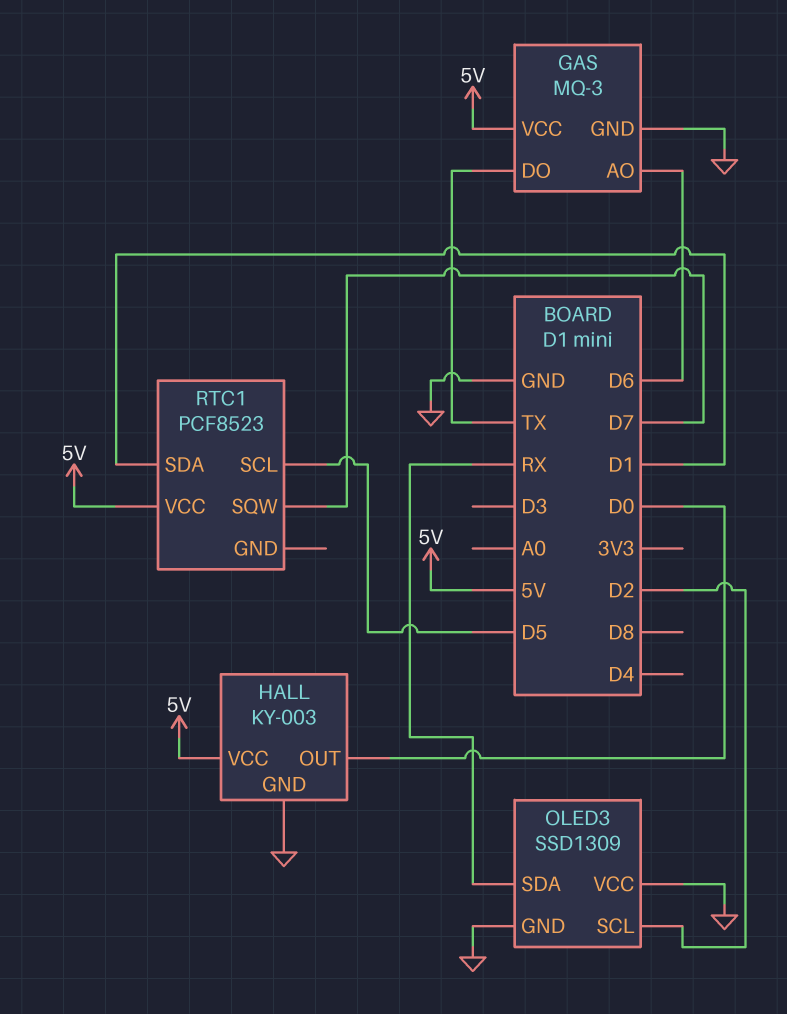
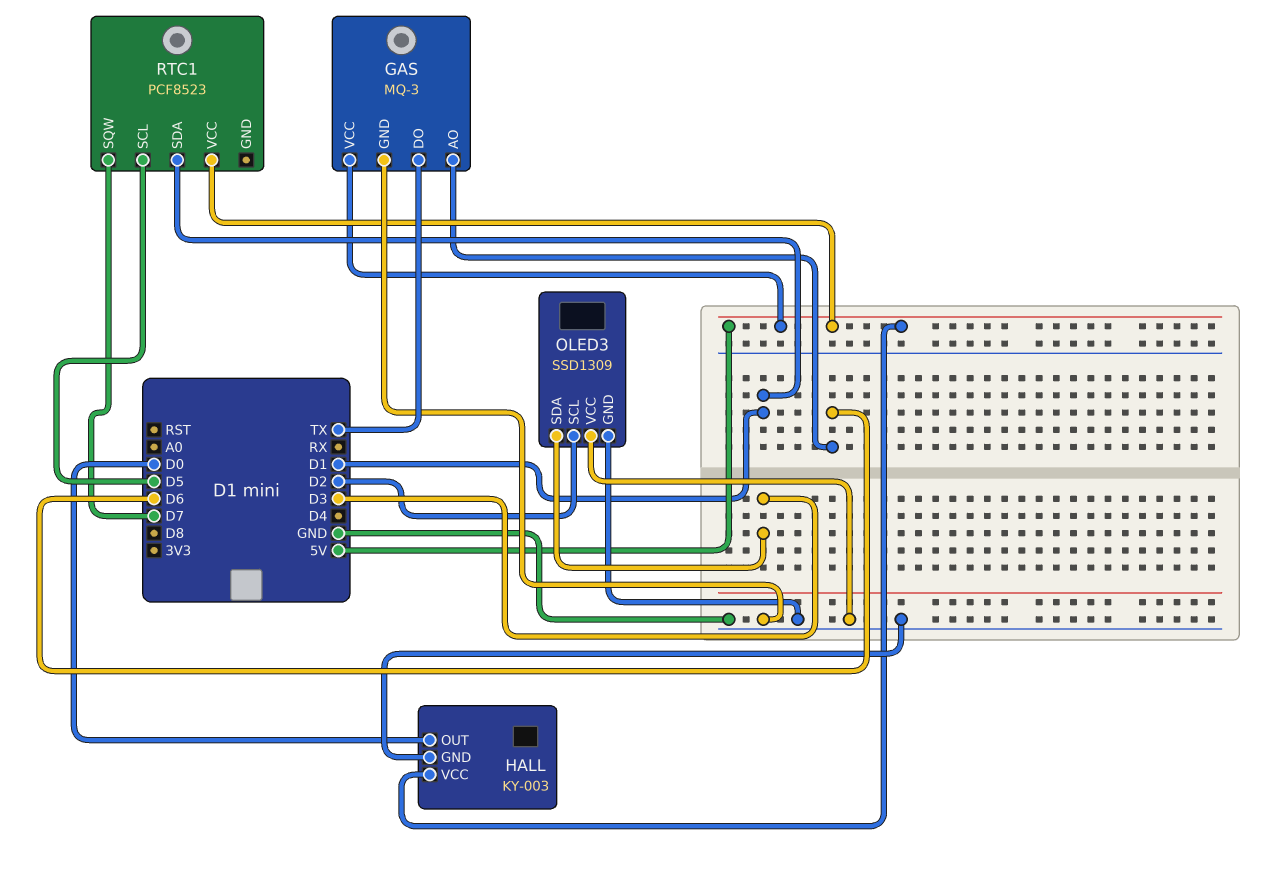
OLED3 pin SDA: RX -> D3

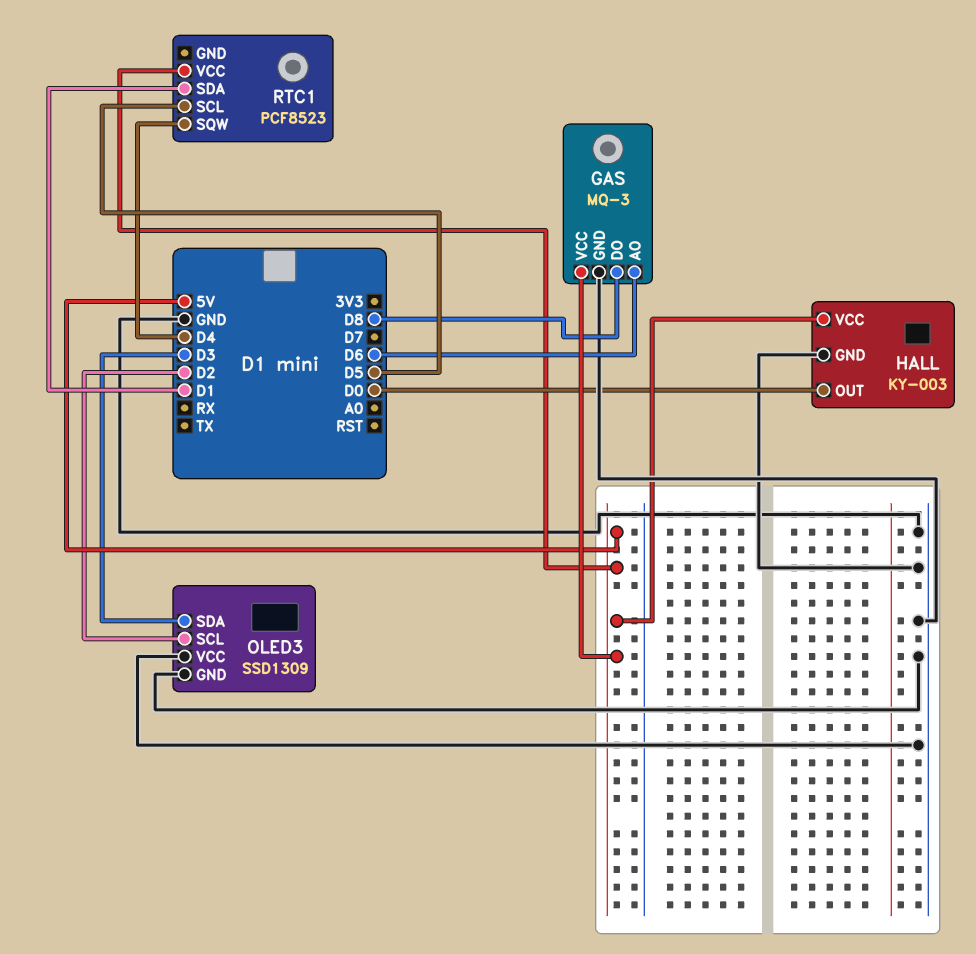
GAS pin DO: TX -> D8
RTC1 pin SQW: D7 -> D4

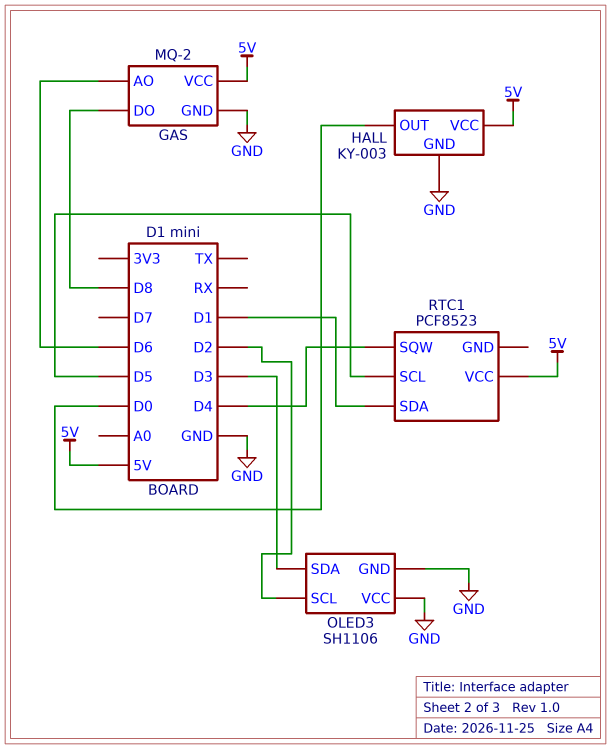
GAS: MQ-3 -> MQ-2
OLED3: SSD1309 -> SH1106

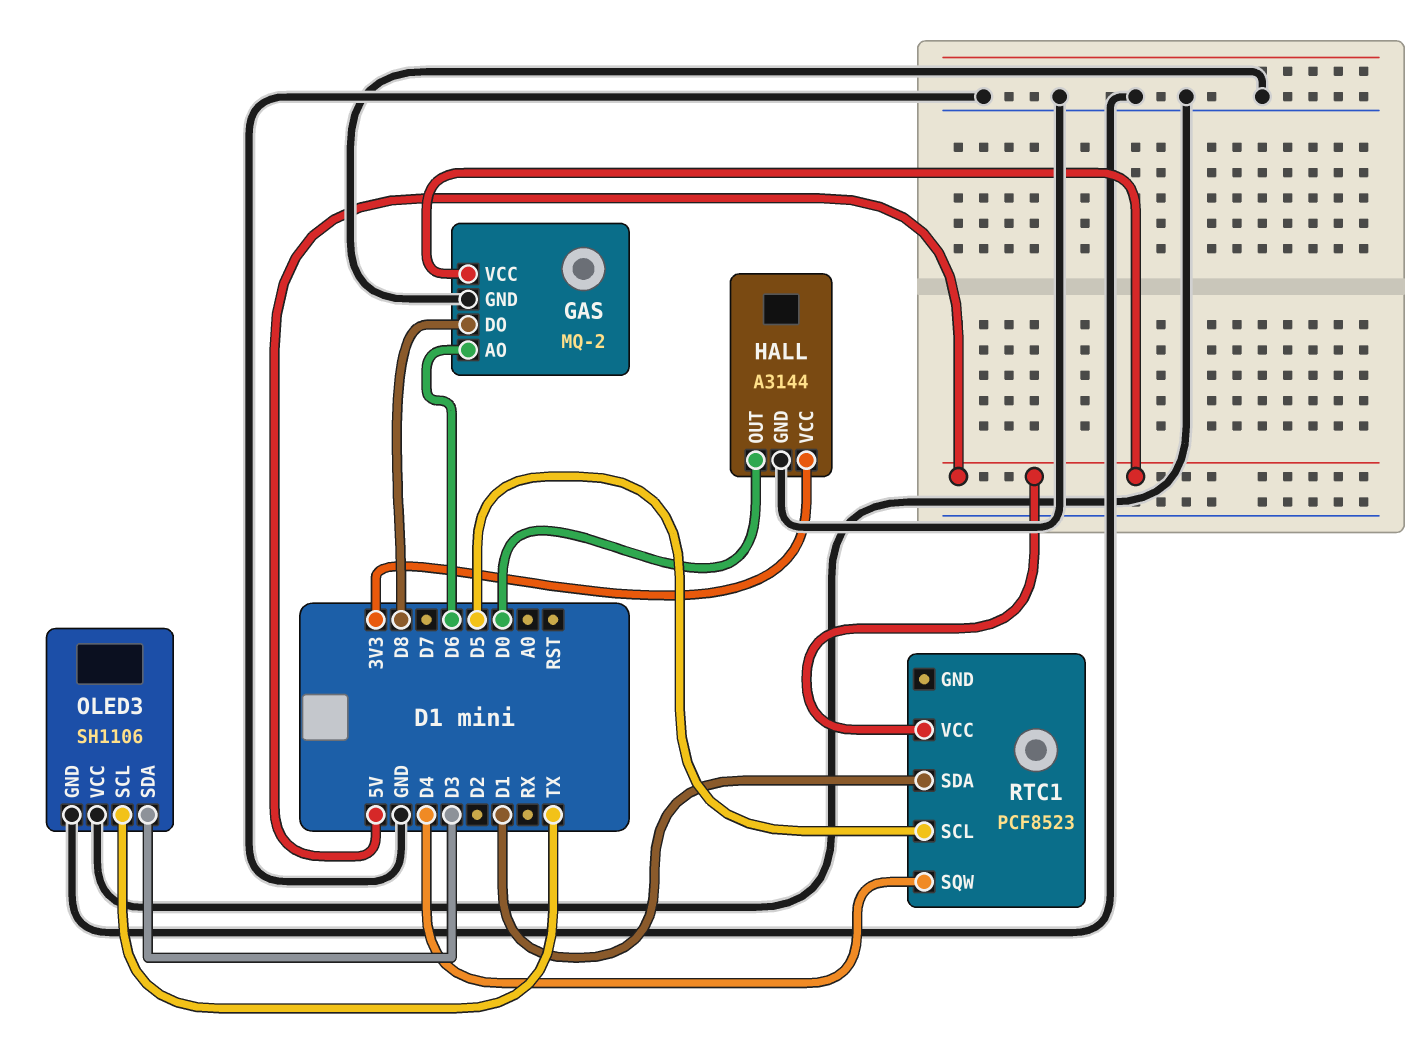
HALL: KY-003 -> A3144
HALL pin VCC: 5V -> 3V3
OLED3 pin SCL: D2 -> TX

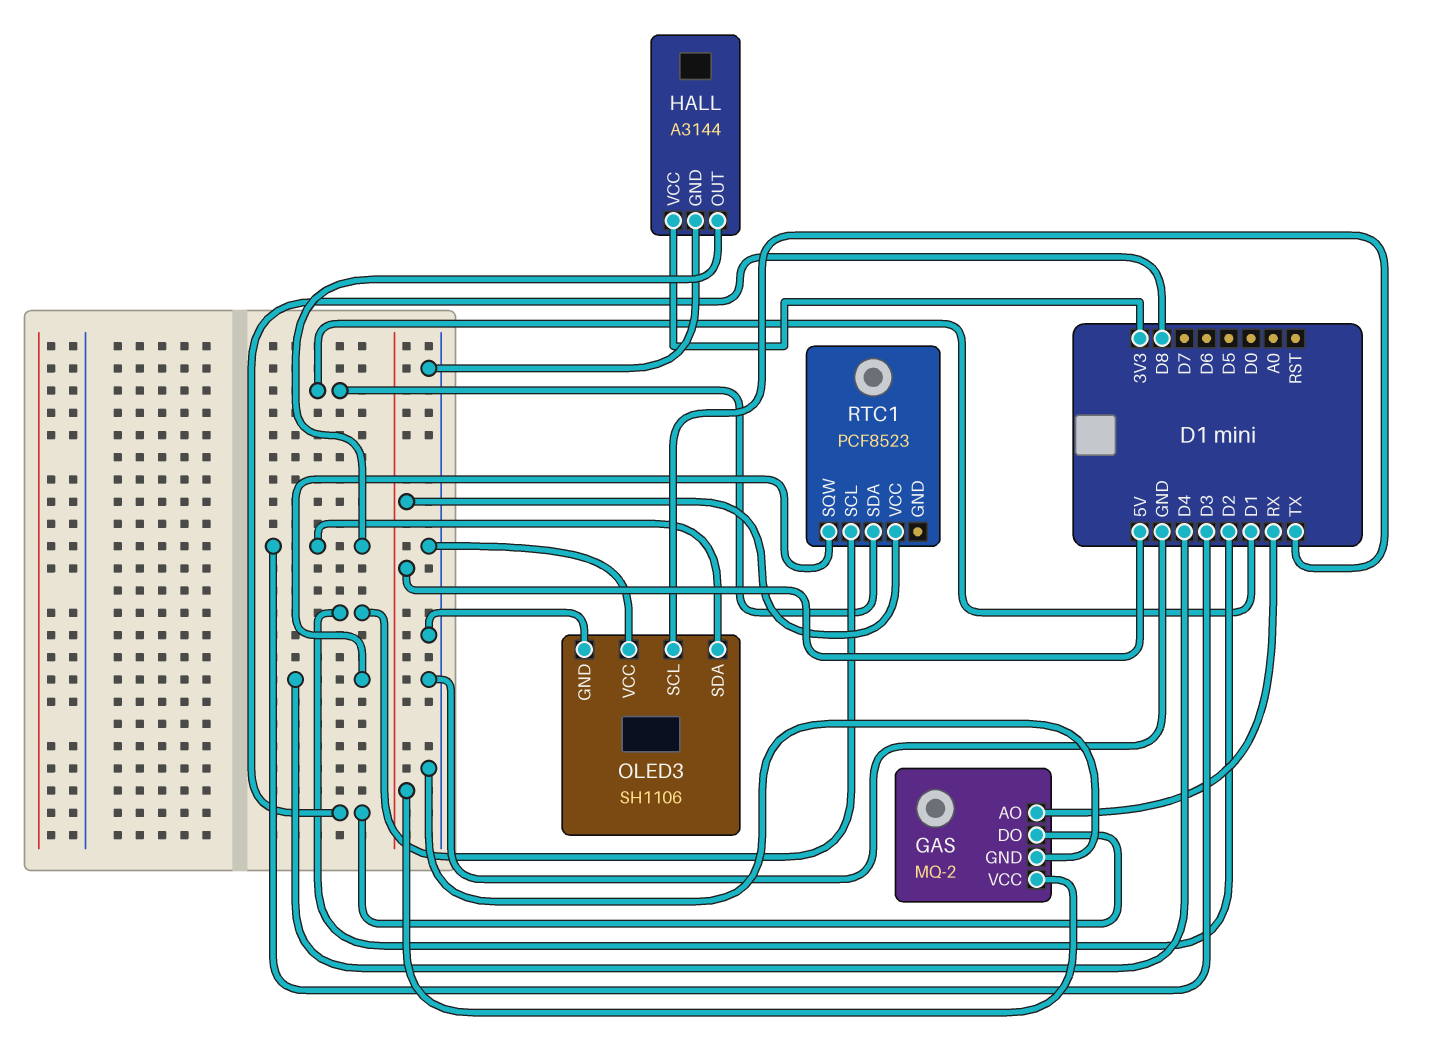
GAS pin AO: D6 -> RX
HALL pin OUT: D0 -> D3
RTC1 pin SCL: D5 -> D2

